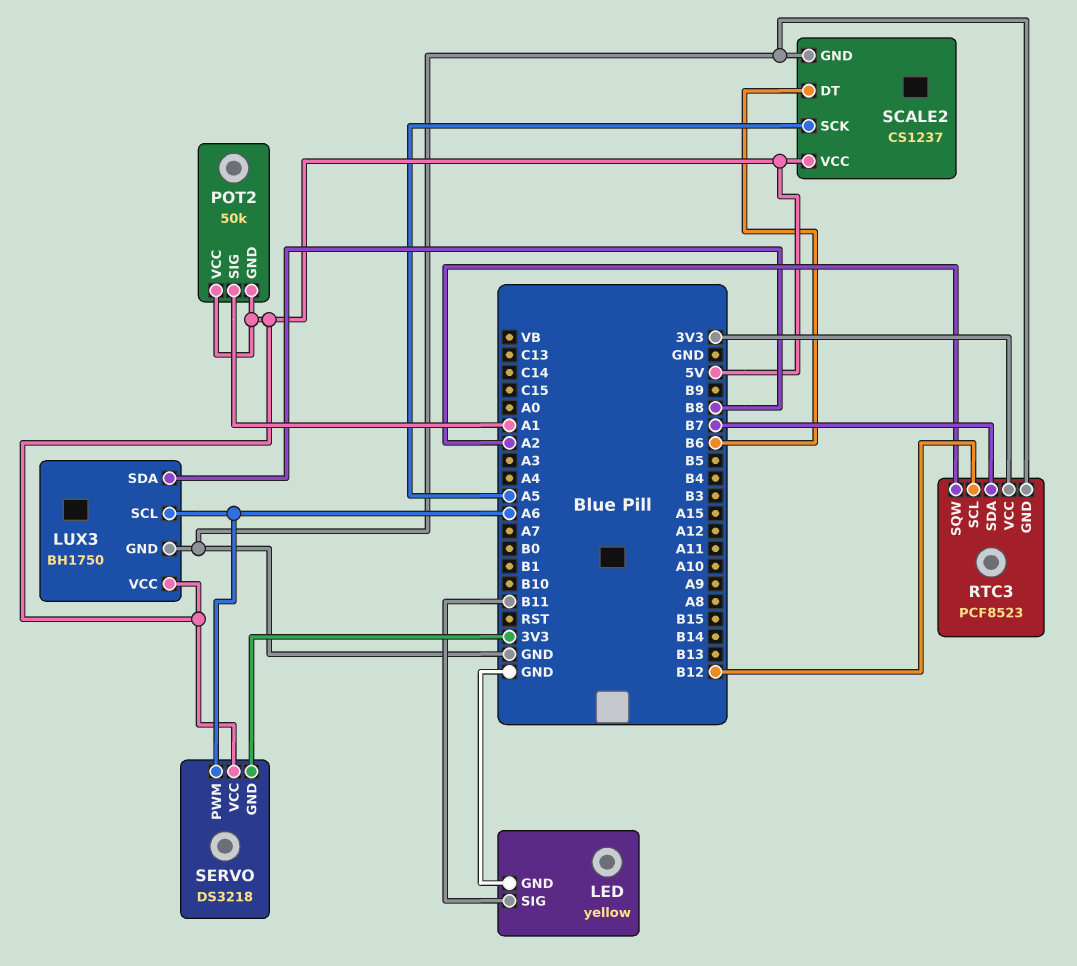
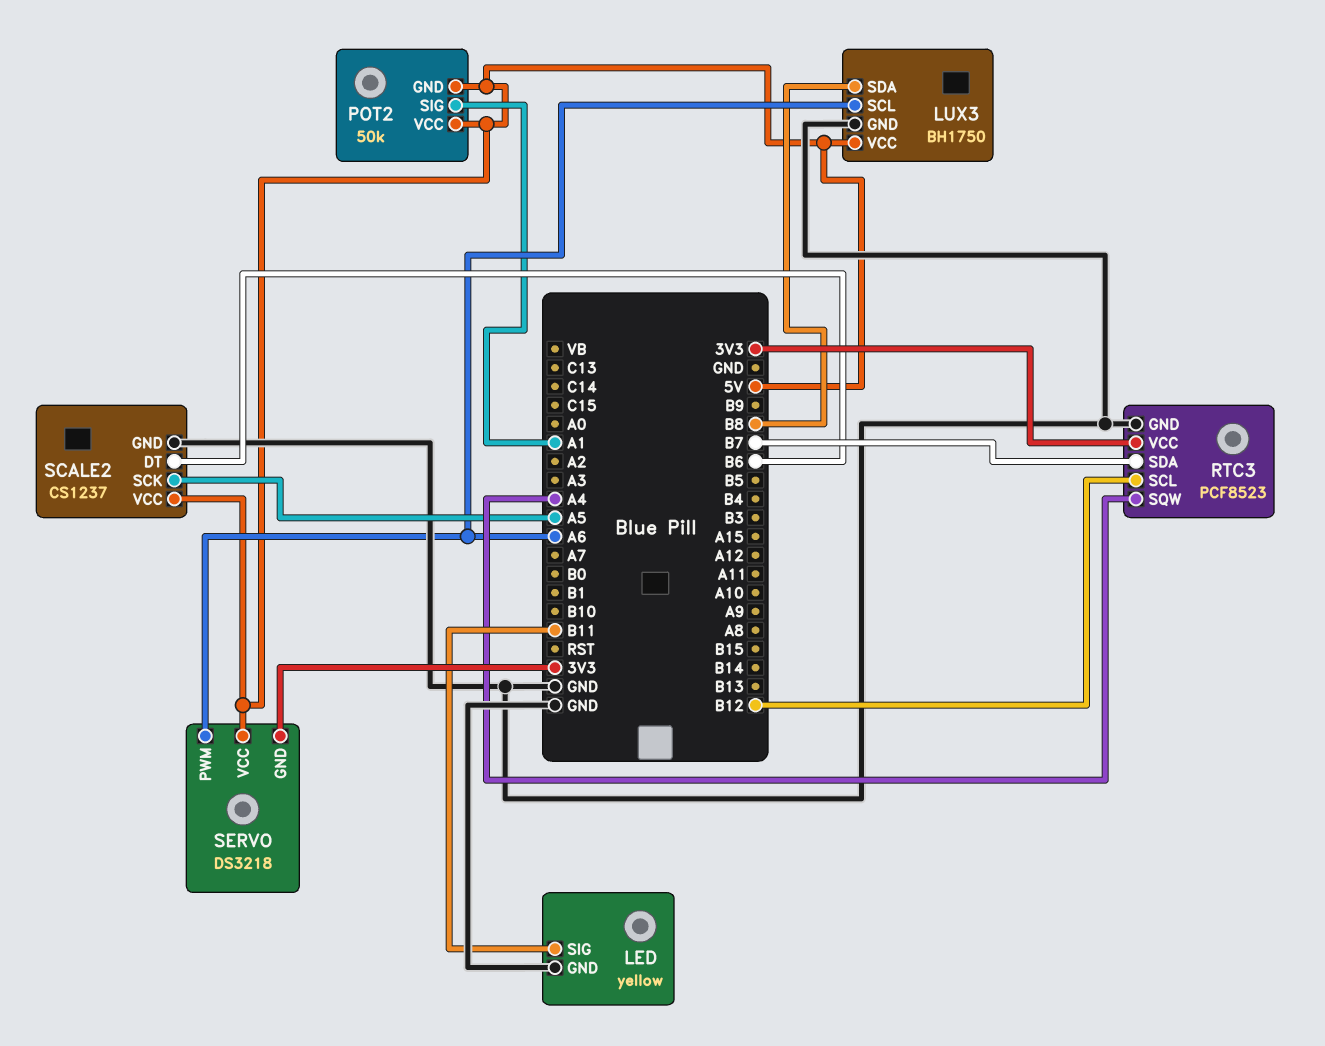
RTC3 pin SQW: A2 -> A4

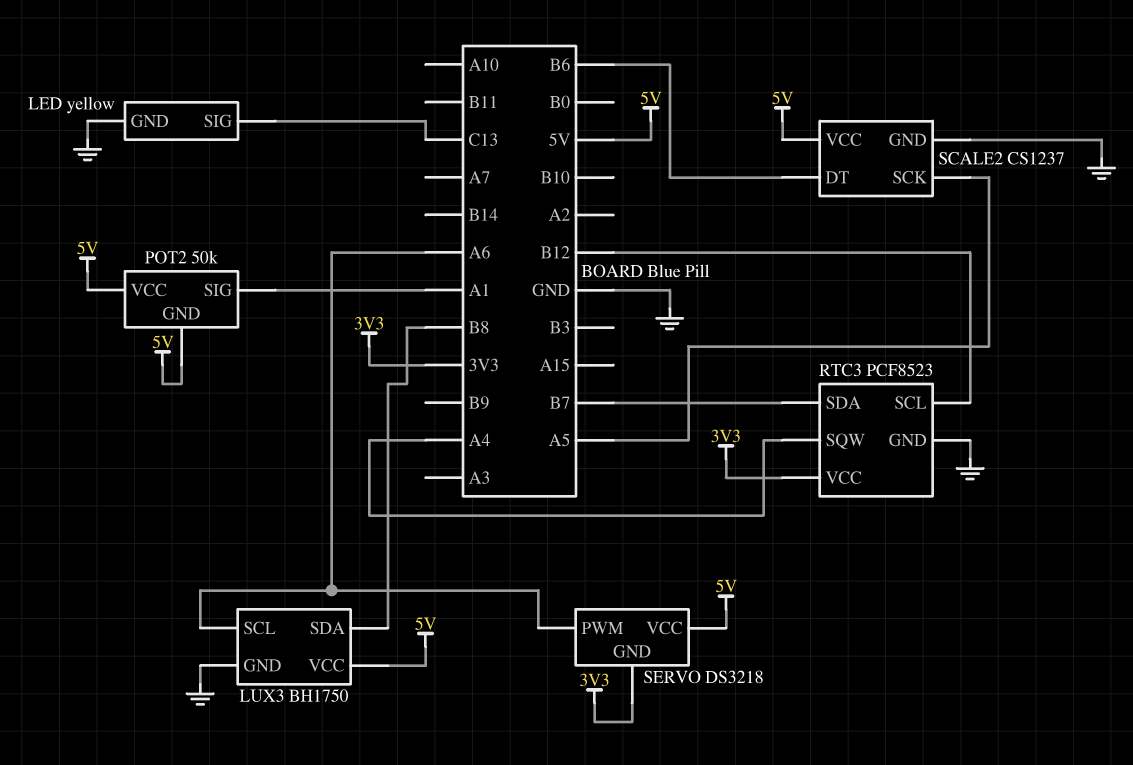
LED pin SIG: B11 -> C13

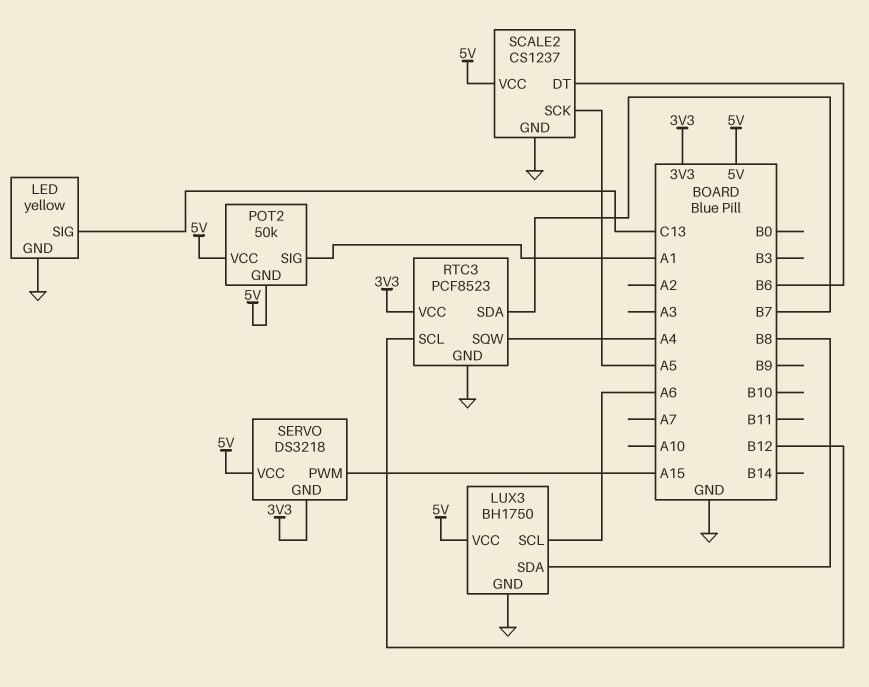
SERVO pin PWM: A6 -> A15

